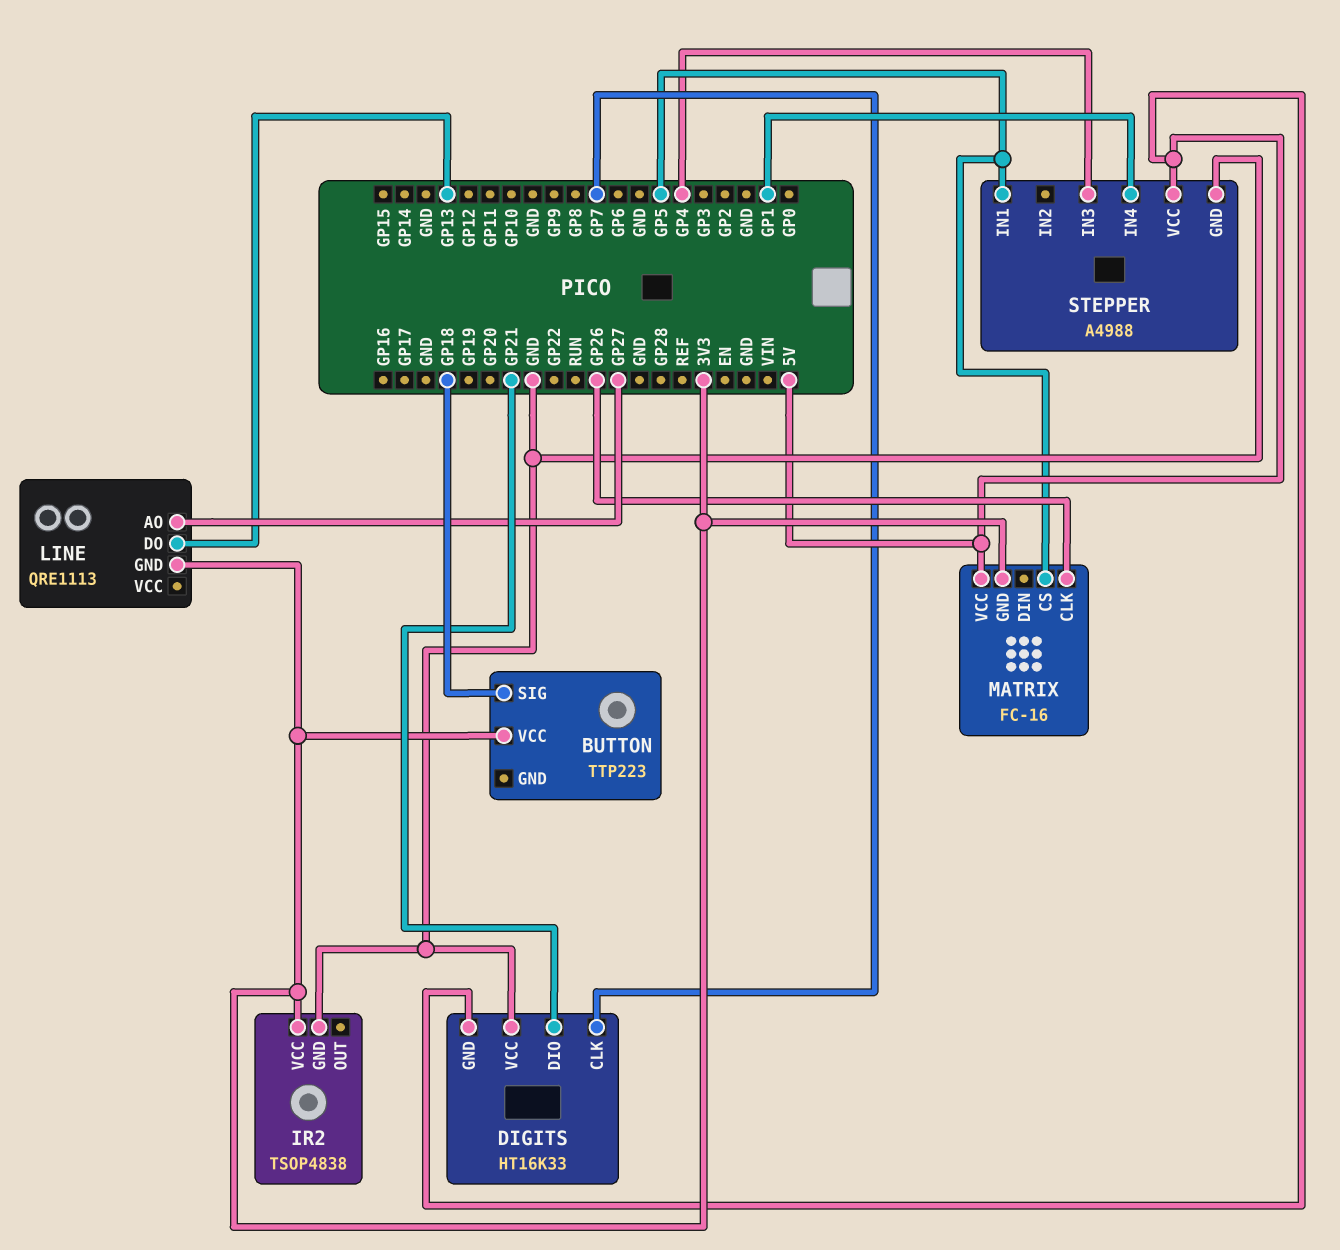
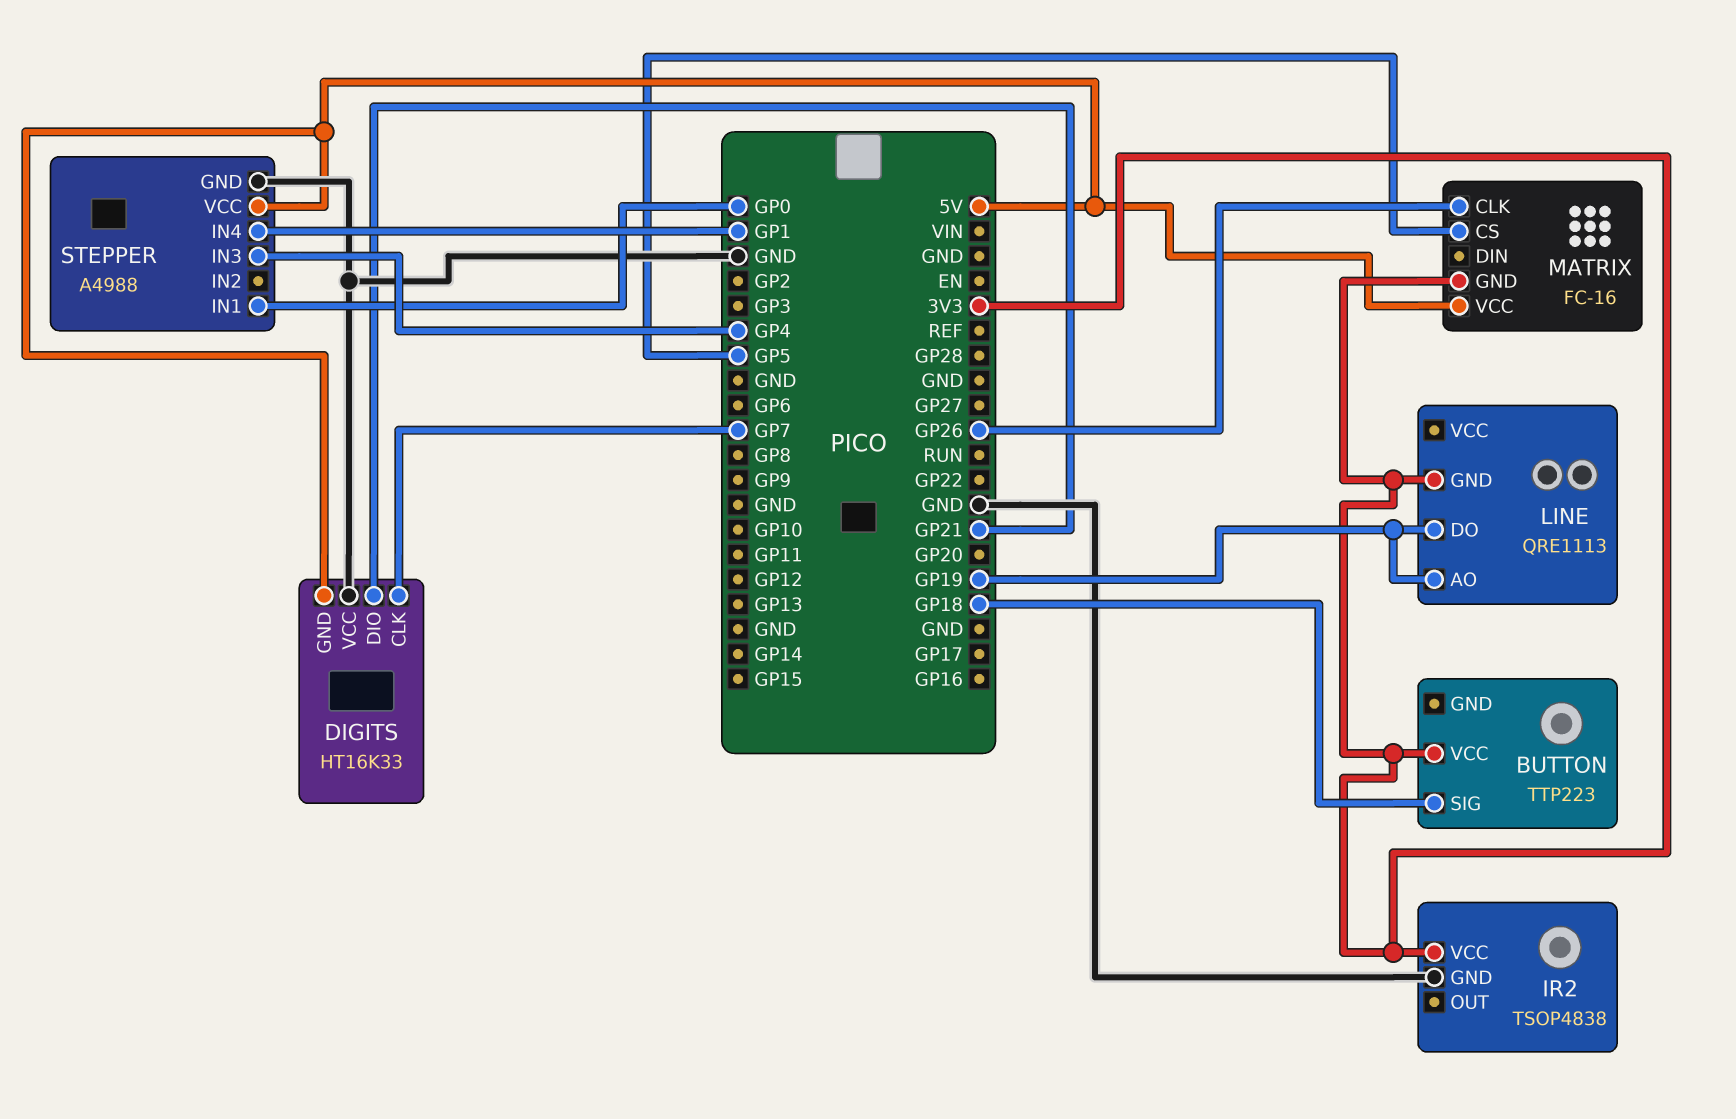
LINE pin AO: GP27 -> GP19
LINE pin DO: GP13 -> GP19
STEPPER pin IN1: GP5 -> GP0

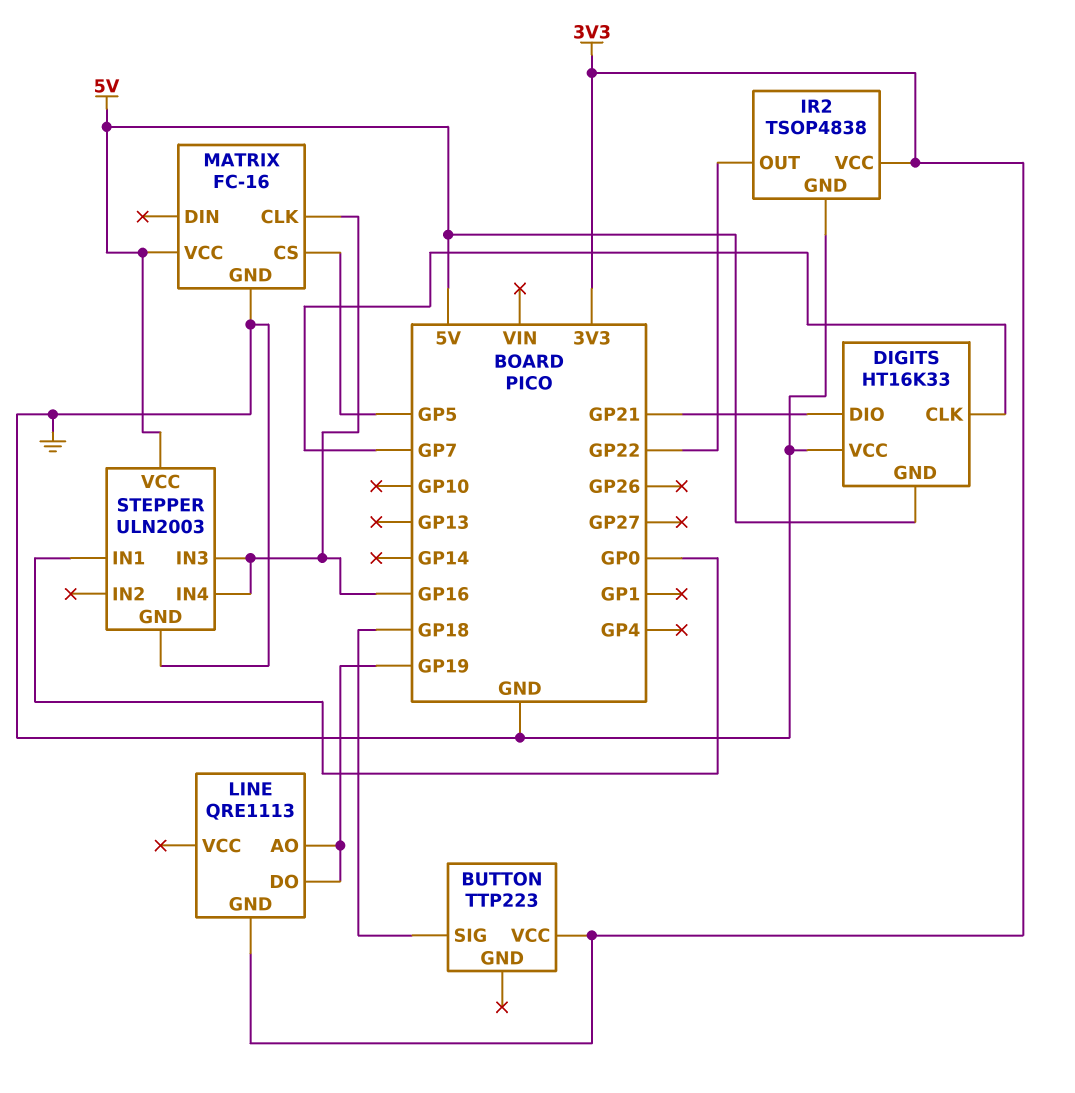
IR2 pin OUT: none -> GP22
MATRIX pin CLK: GP26 -> GP16
MATRIX pin GND: 3V3 -> GND
STEPPER: A4988 -> ULN2003
STEPPER pin IN3: GP4 -> GP16
STEPPER pin IN4: GP1 -> GP16

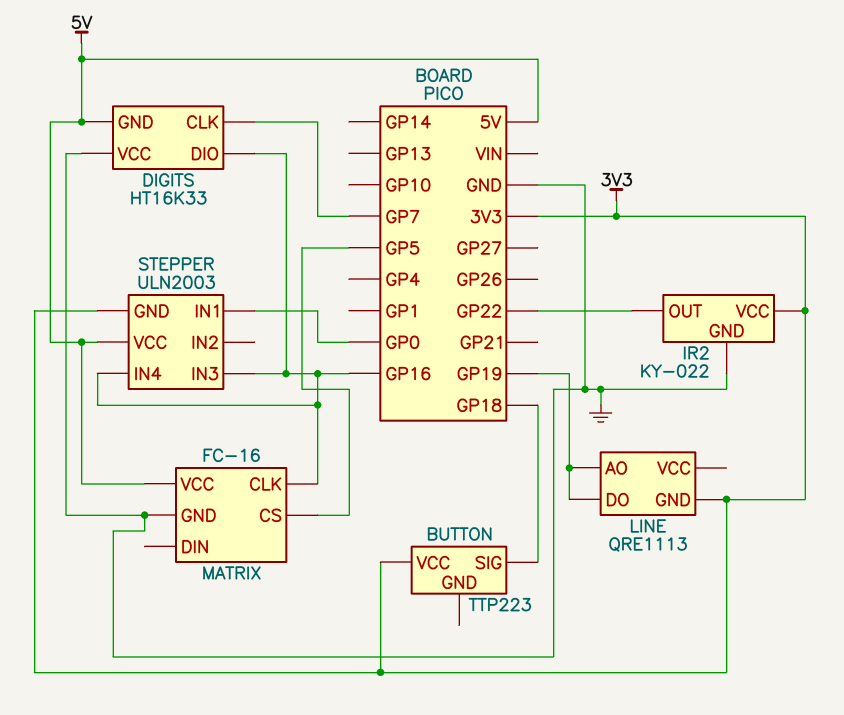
DIGITS pin DIO: GP21 -> GP16
IR2: TSOP4838 -> KY-022
STEPPER pin GND: GND -> 3V3

